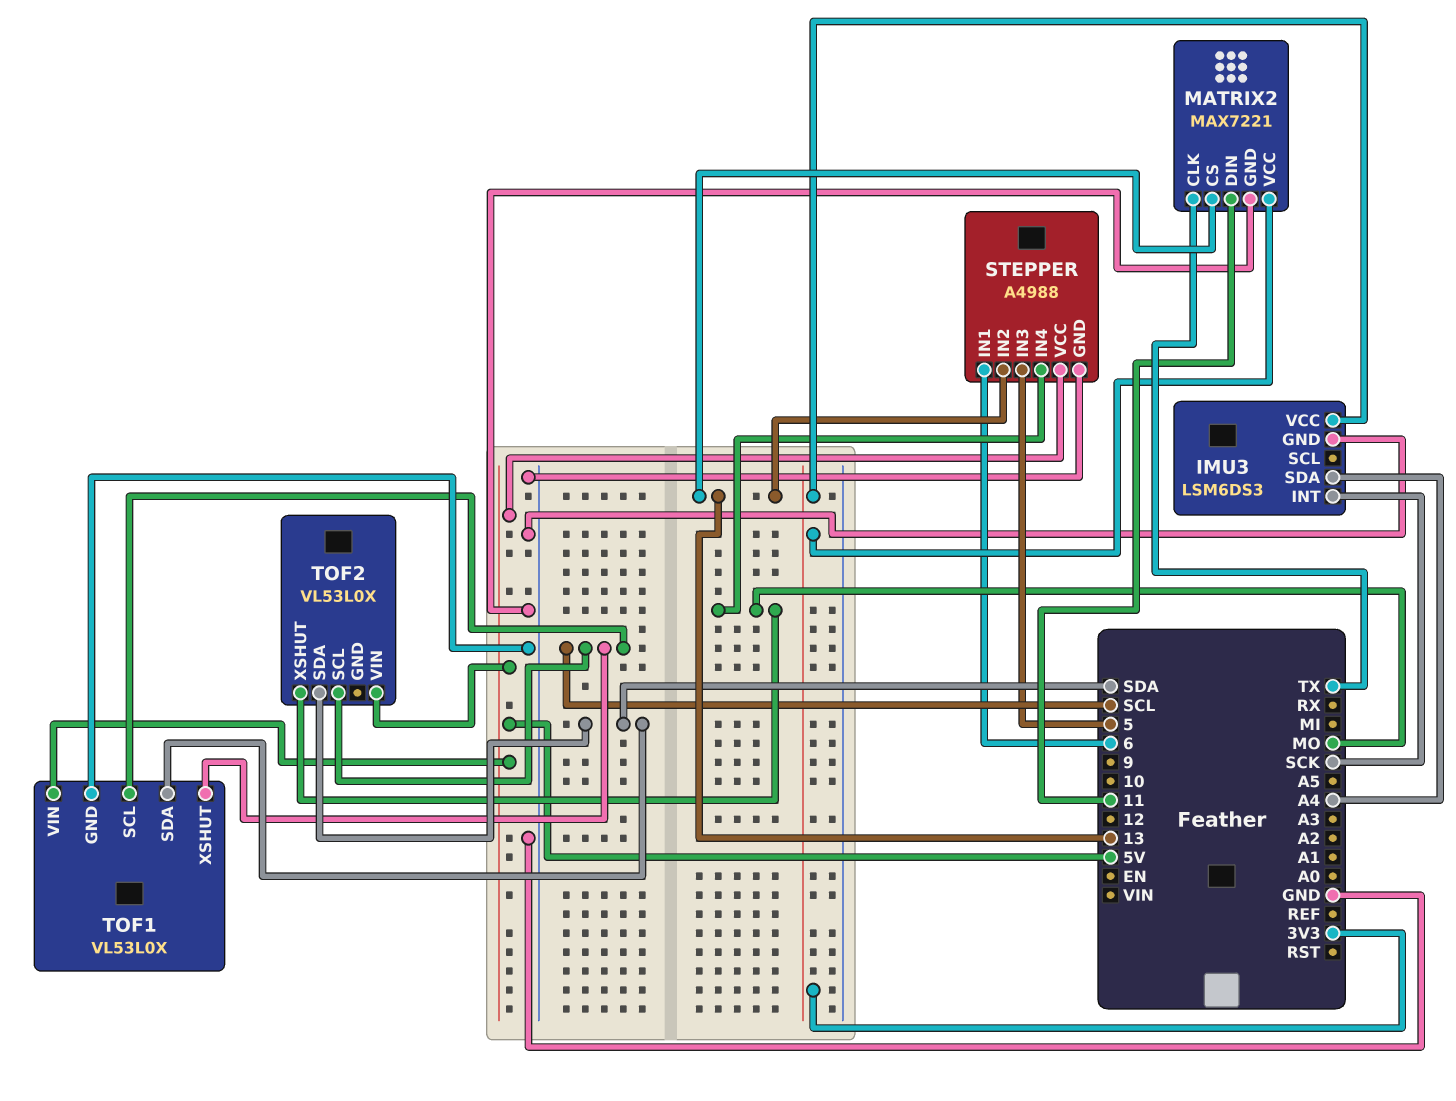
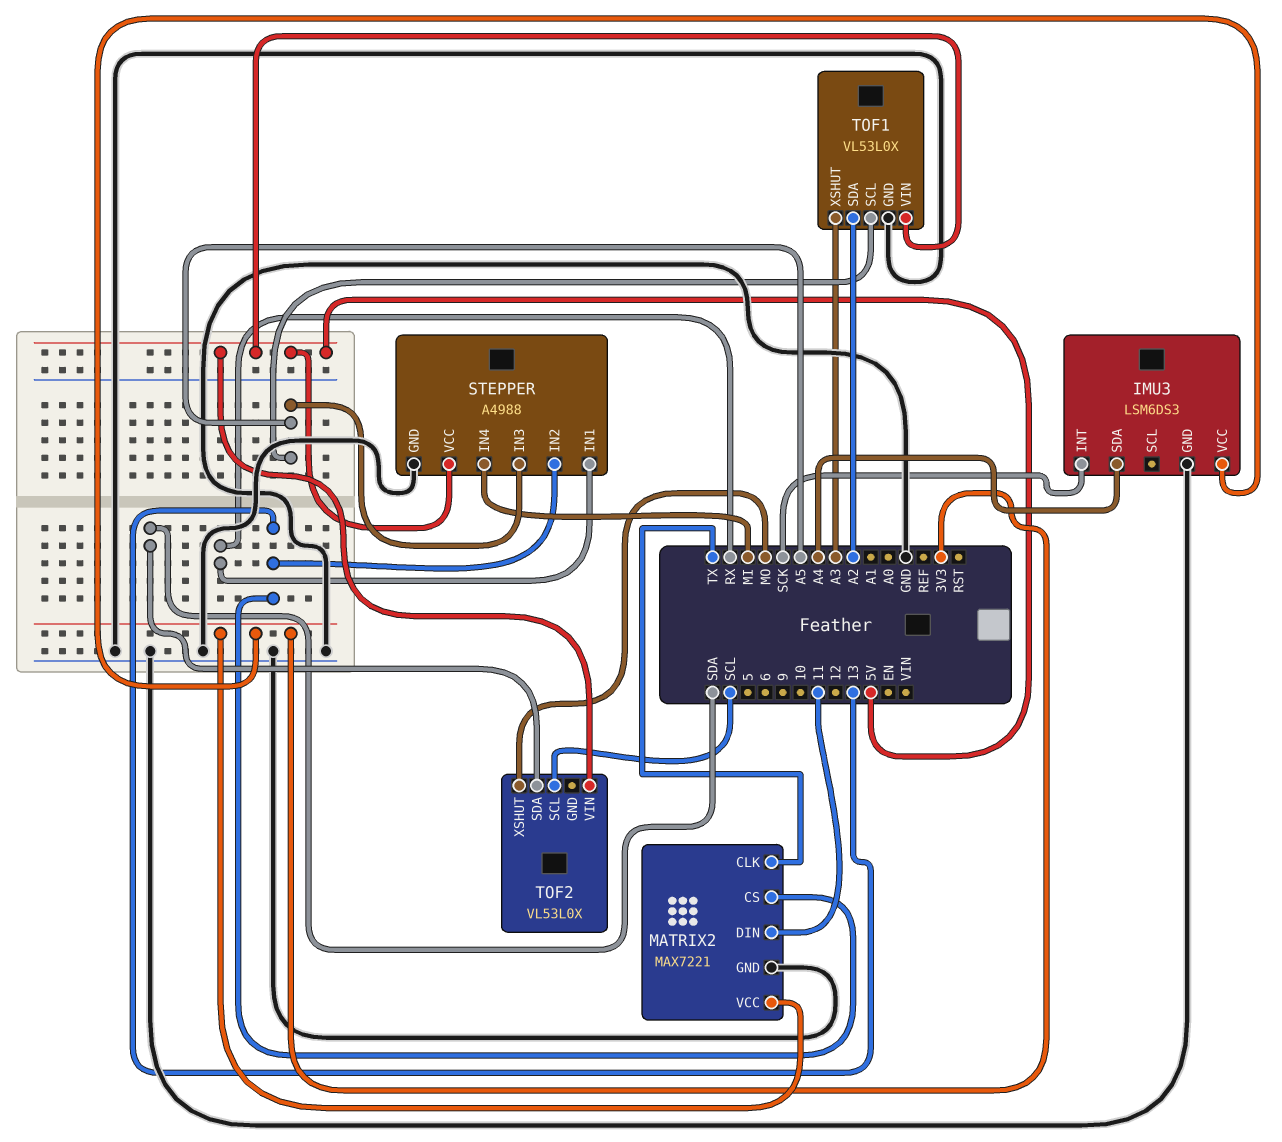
STEPPER pin IN1: 6 -> RX
STEPPER pin IN3: 5 -> A5
STEPPER pin IN4: MO -> MI
TOF1 pin SCL: SCL -> A5
TOF1 pin SDA: SDA -> A2
TOF1 pin XSHUT: SCL -> A3

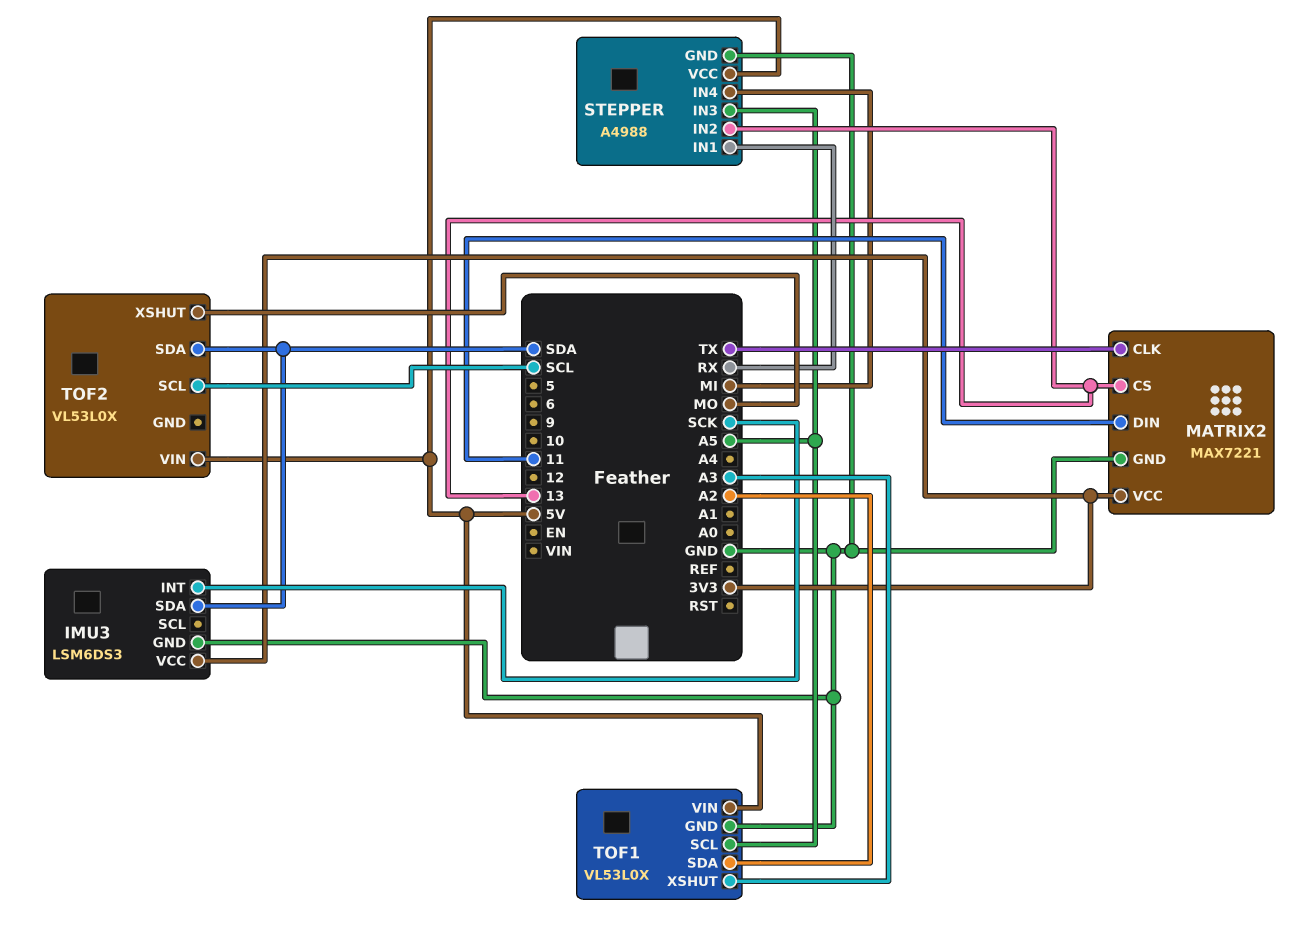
IMU3 pin SDA: A4 -> SDA

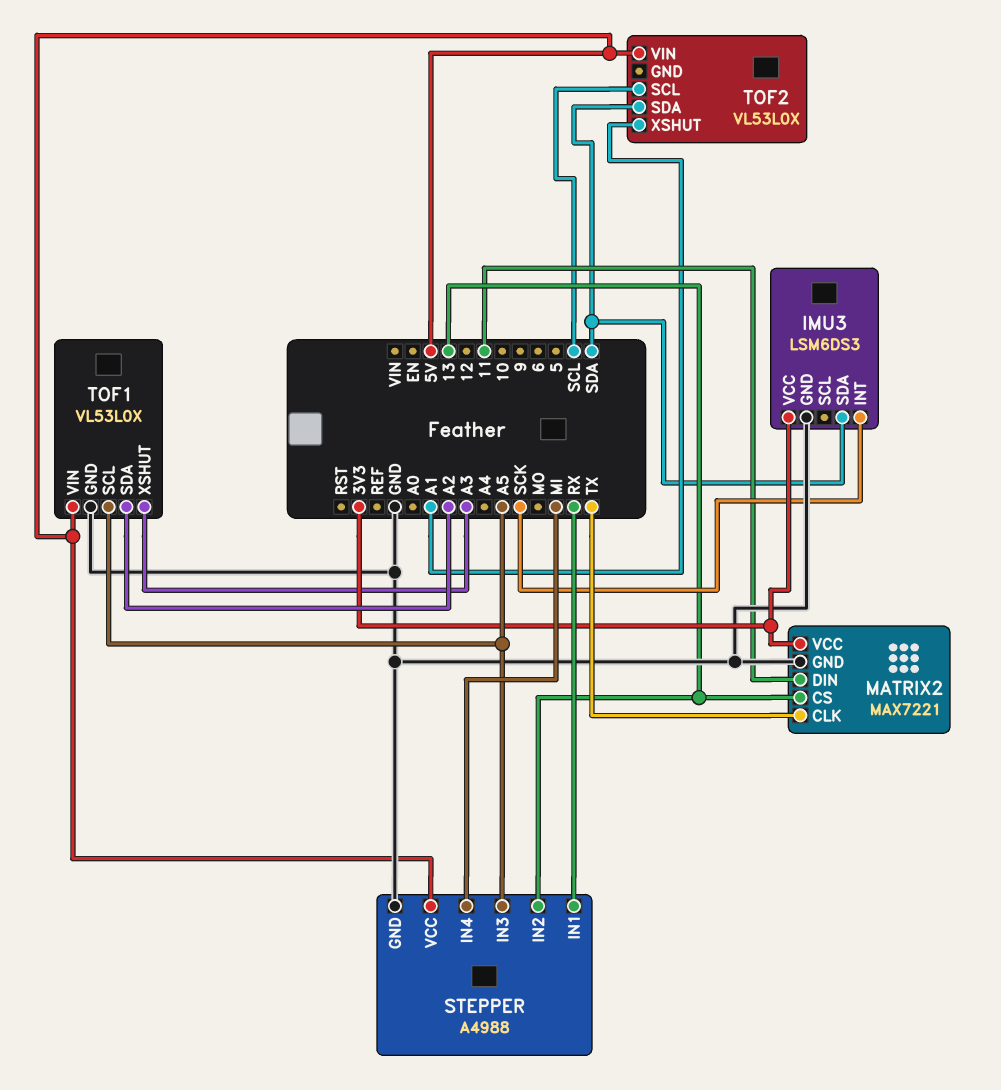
TOF2 pin XSHUT: MO -> A1

